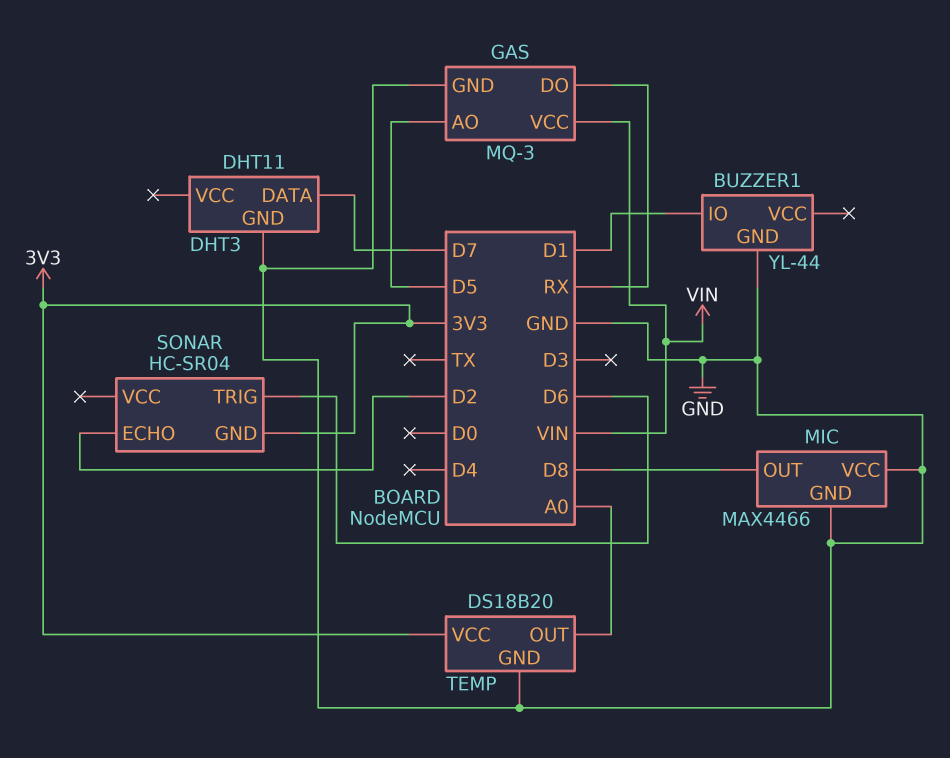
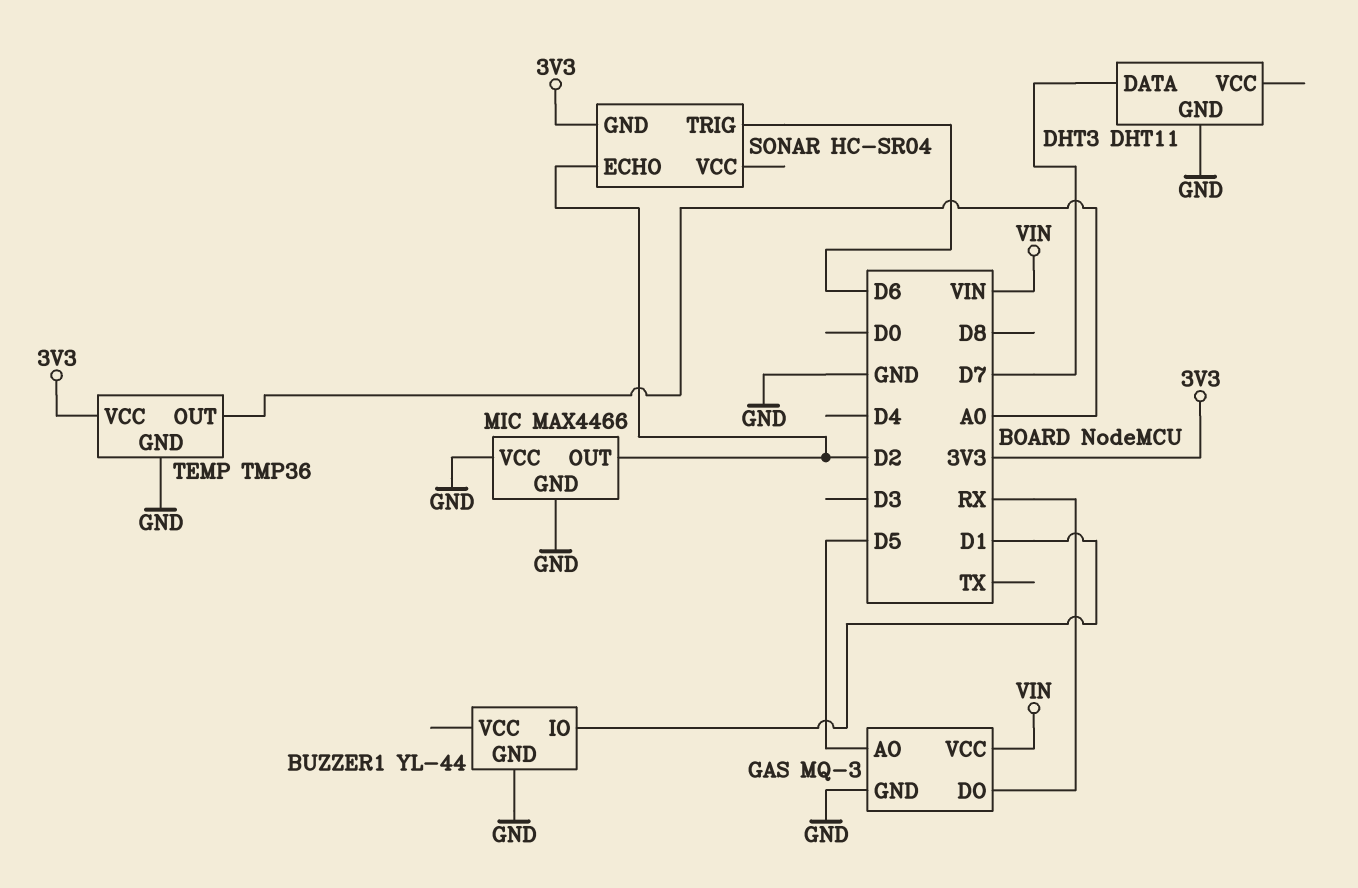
MIC pin OUT: D8 -> D2
TEMP: DS18B20 -> TMP36

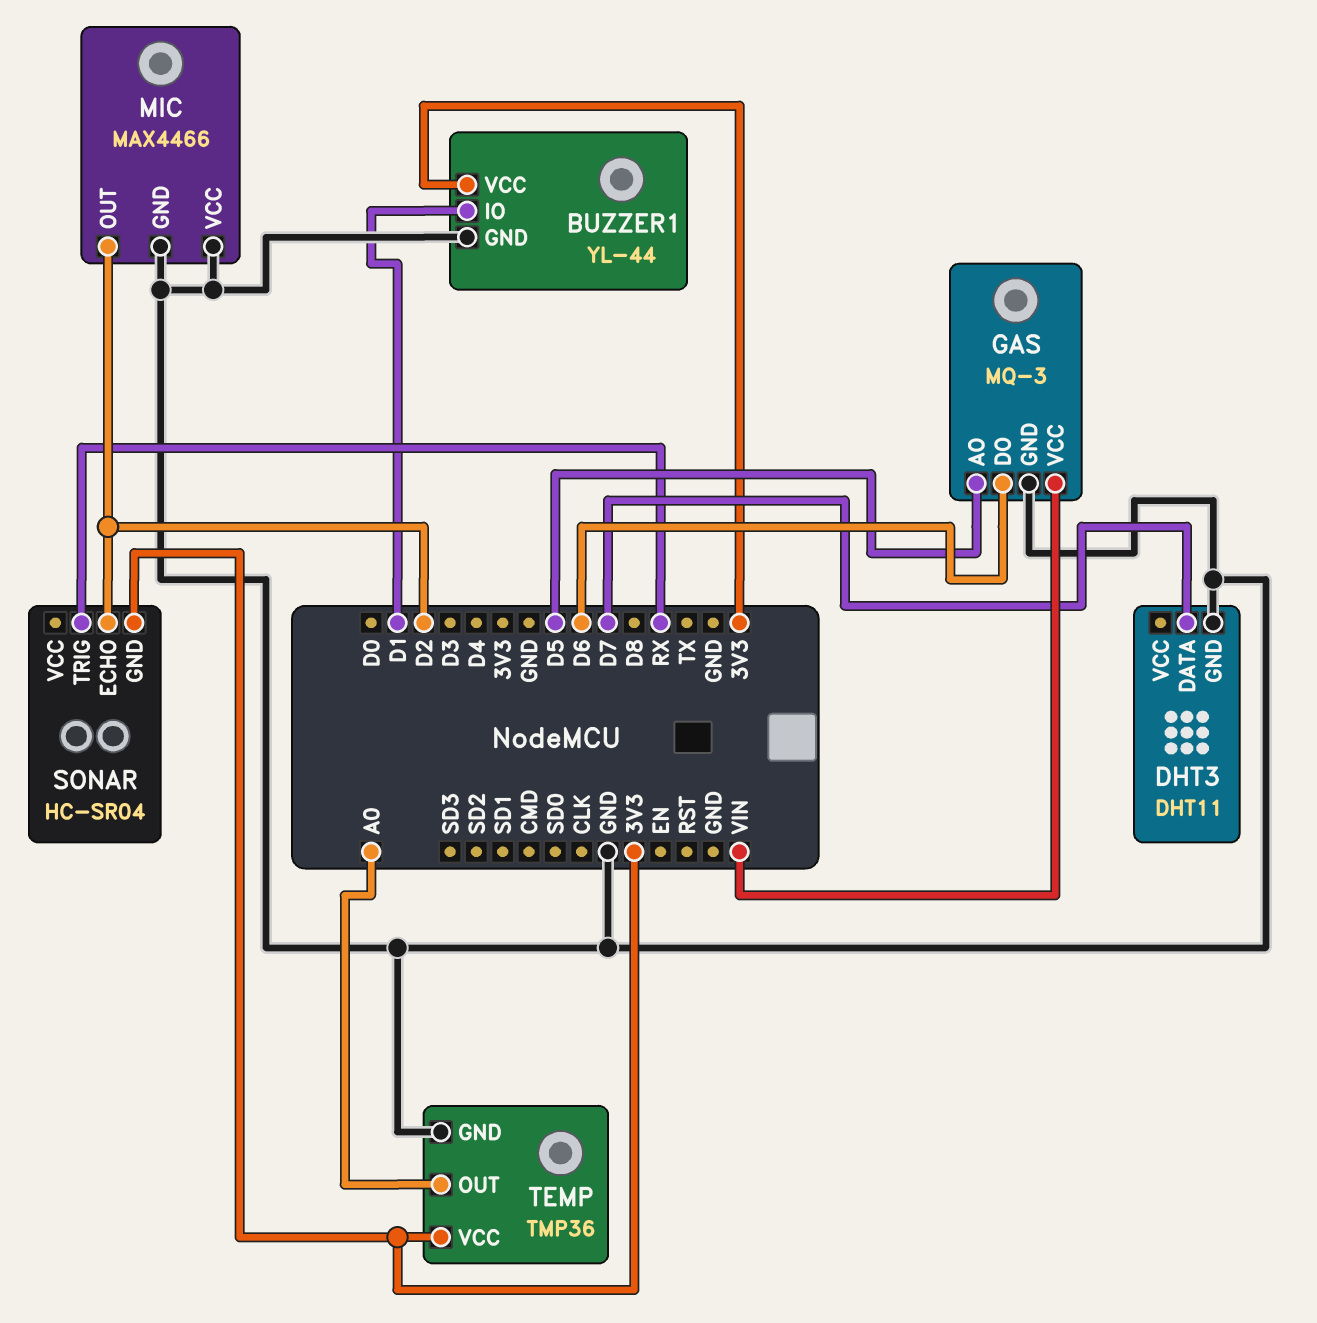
BUZZER1 pin VCC: none -> 3V3
GAS pin DO: RX -> D6
SONAR pin TRIG: D6 -> RX

